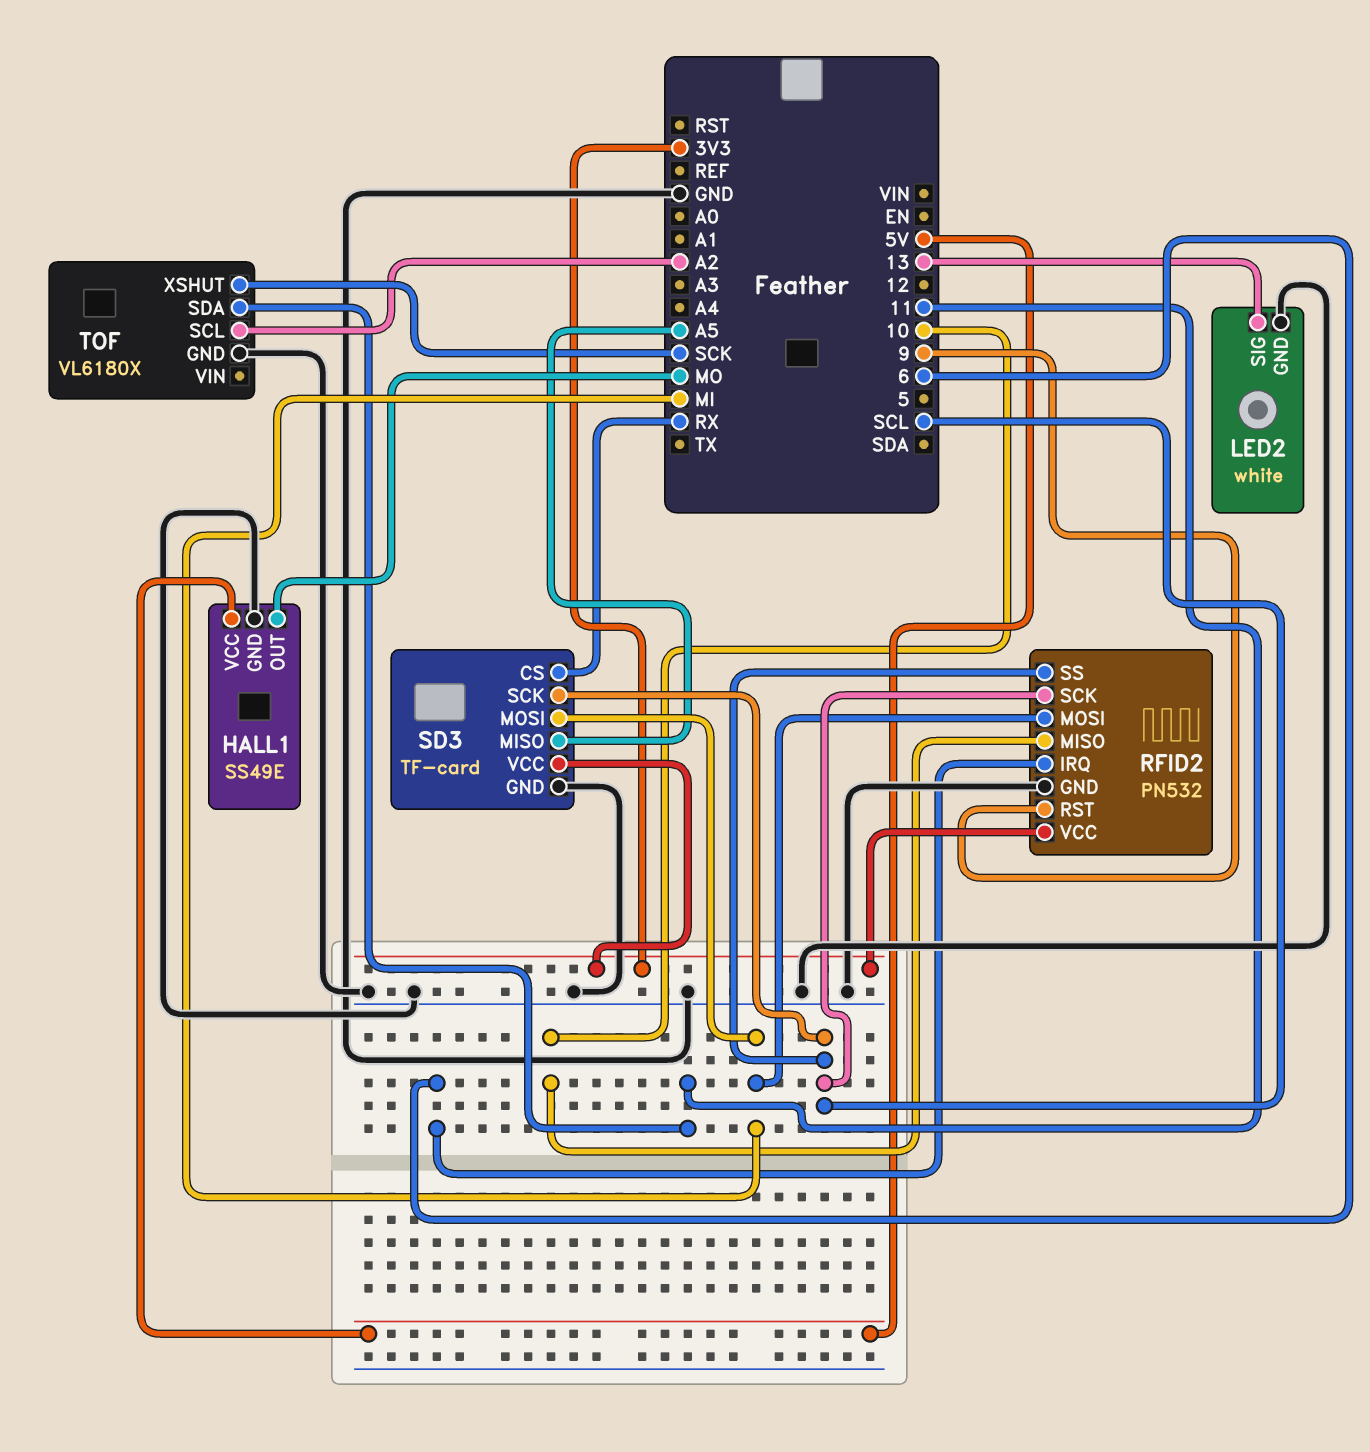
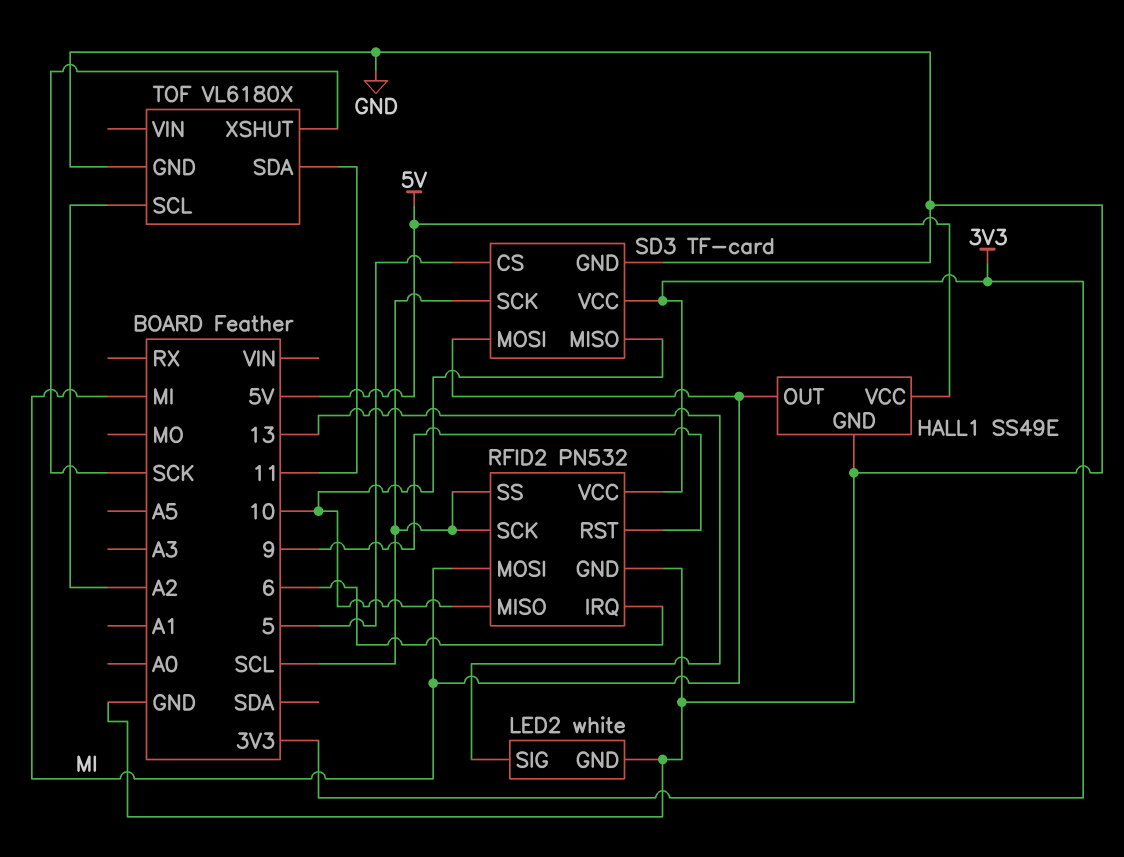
HALL1 pin OUT: MO -> MI
SD3 pin CS: RX -> 5
SD3 pin MISO: A5 -> 10

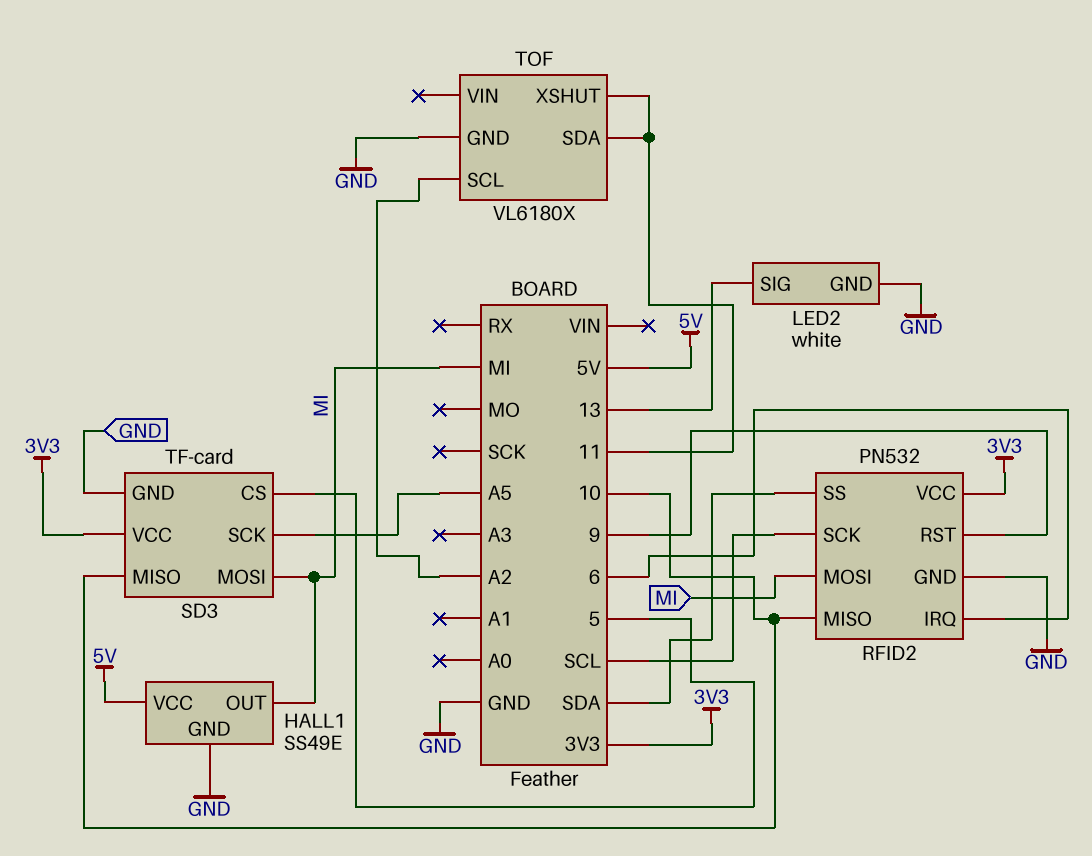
RFID2 pin SS: SCL -> SDA
SD3 pin SCK: SCL -> A5
TOF pin XSHUT: SCK -> 11

